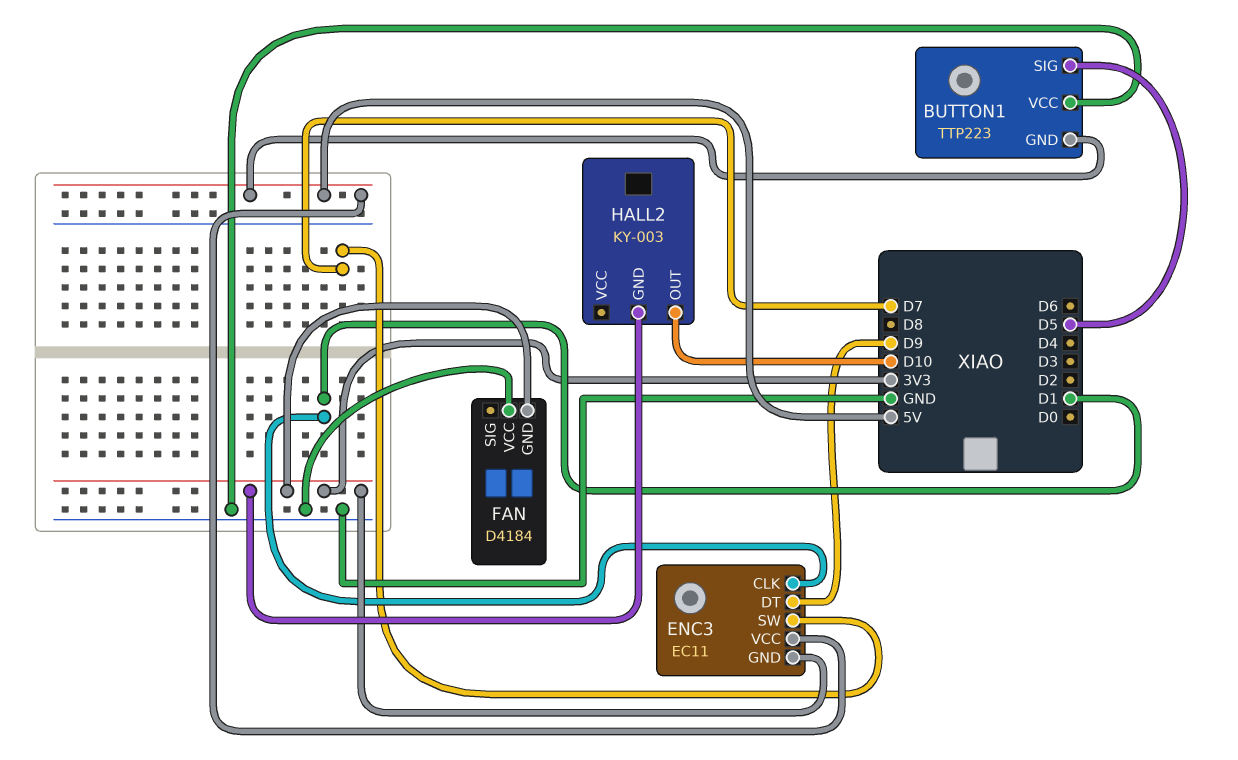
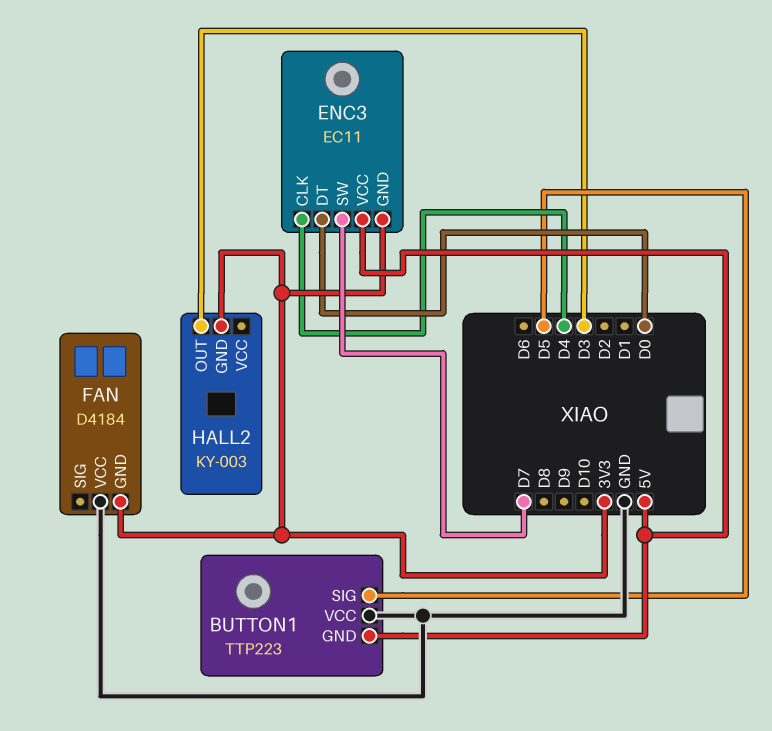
ENC3 pin CLK: D1 -> D4
ENC3 pin DT: D9 -> D0
HALL2 pin OUT: D10 -> D3

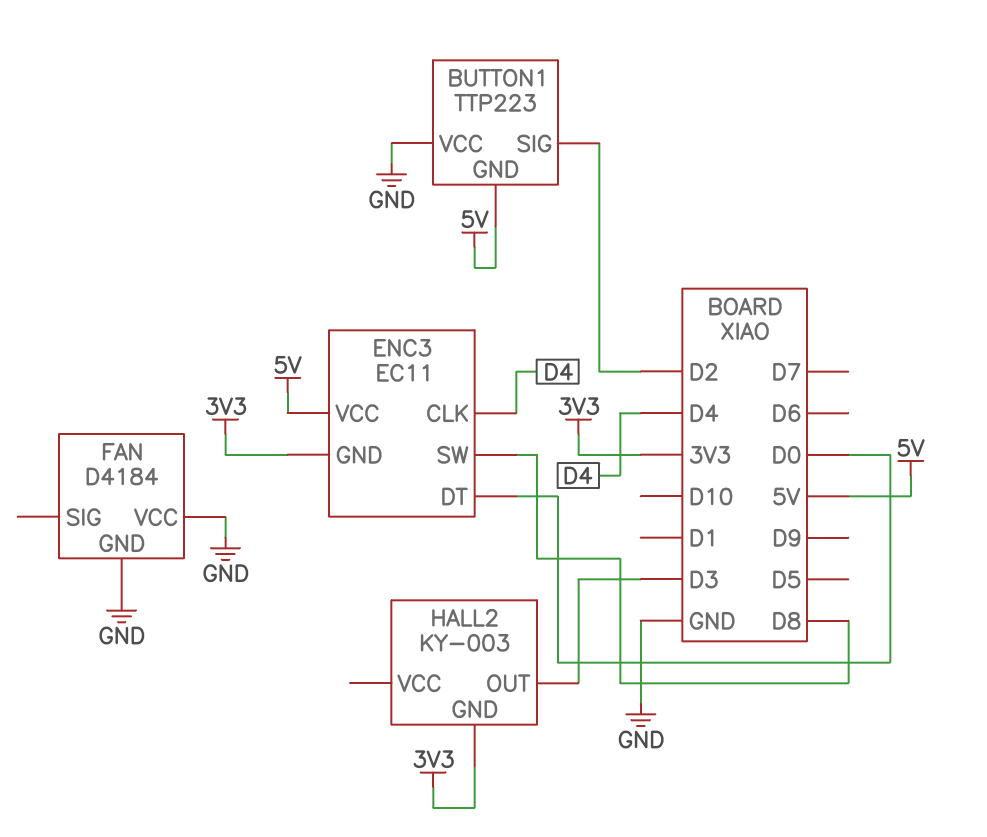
BUTTON1 pin SIG: D5 -> D2
ENC3 pin SW: D7 -> D8
FAN pin GND: 3V3 -> GND

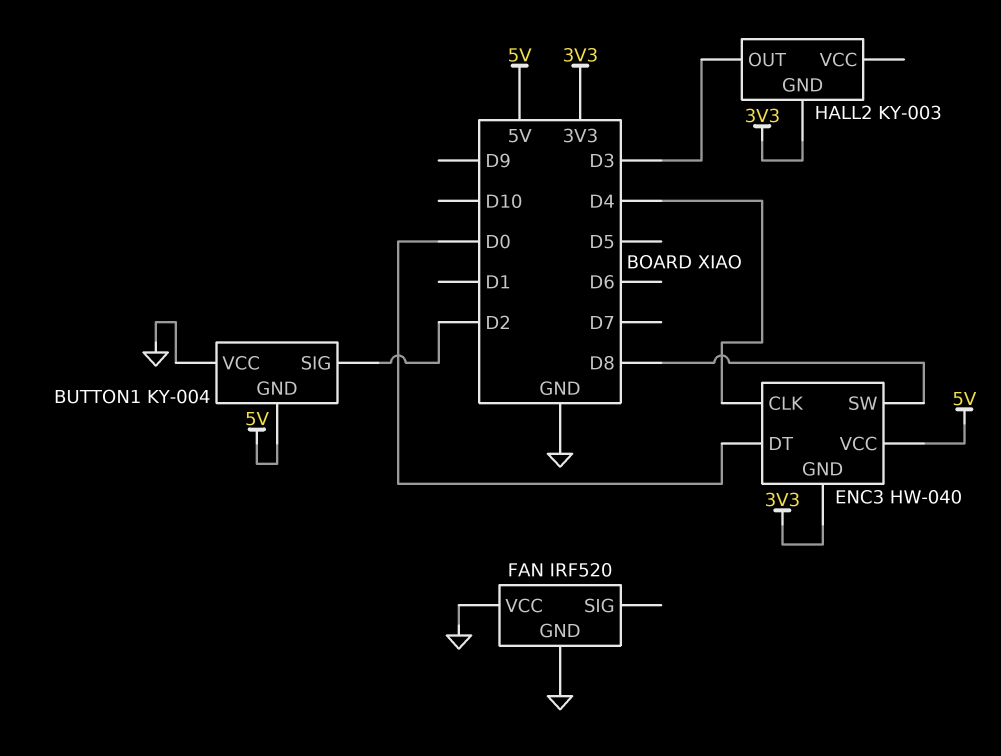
BUTTON1: TTP223 -> KY-004
ENC3: EC11 -> HW-040
FAN: D4184 -> IRF520

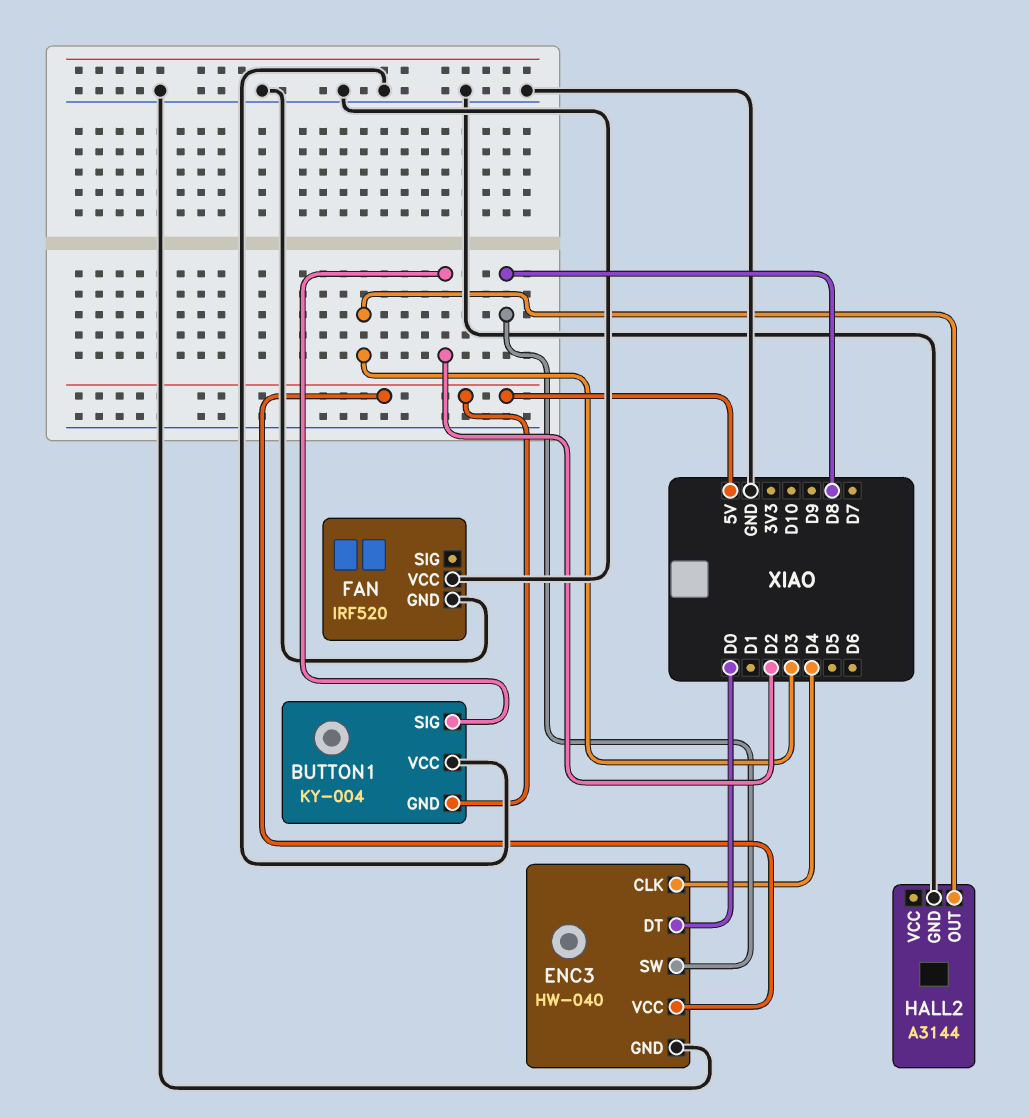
ENC3 pin GND: 3V3 -> GND
HALL2: KY-003 -> A3144
HALL2 pin GND: 3V3 -> GND

